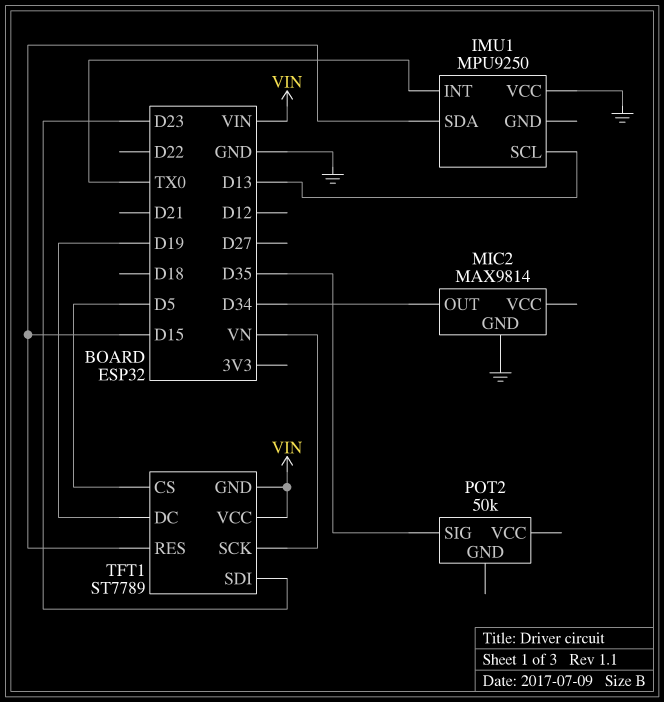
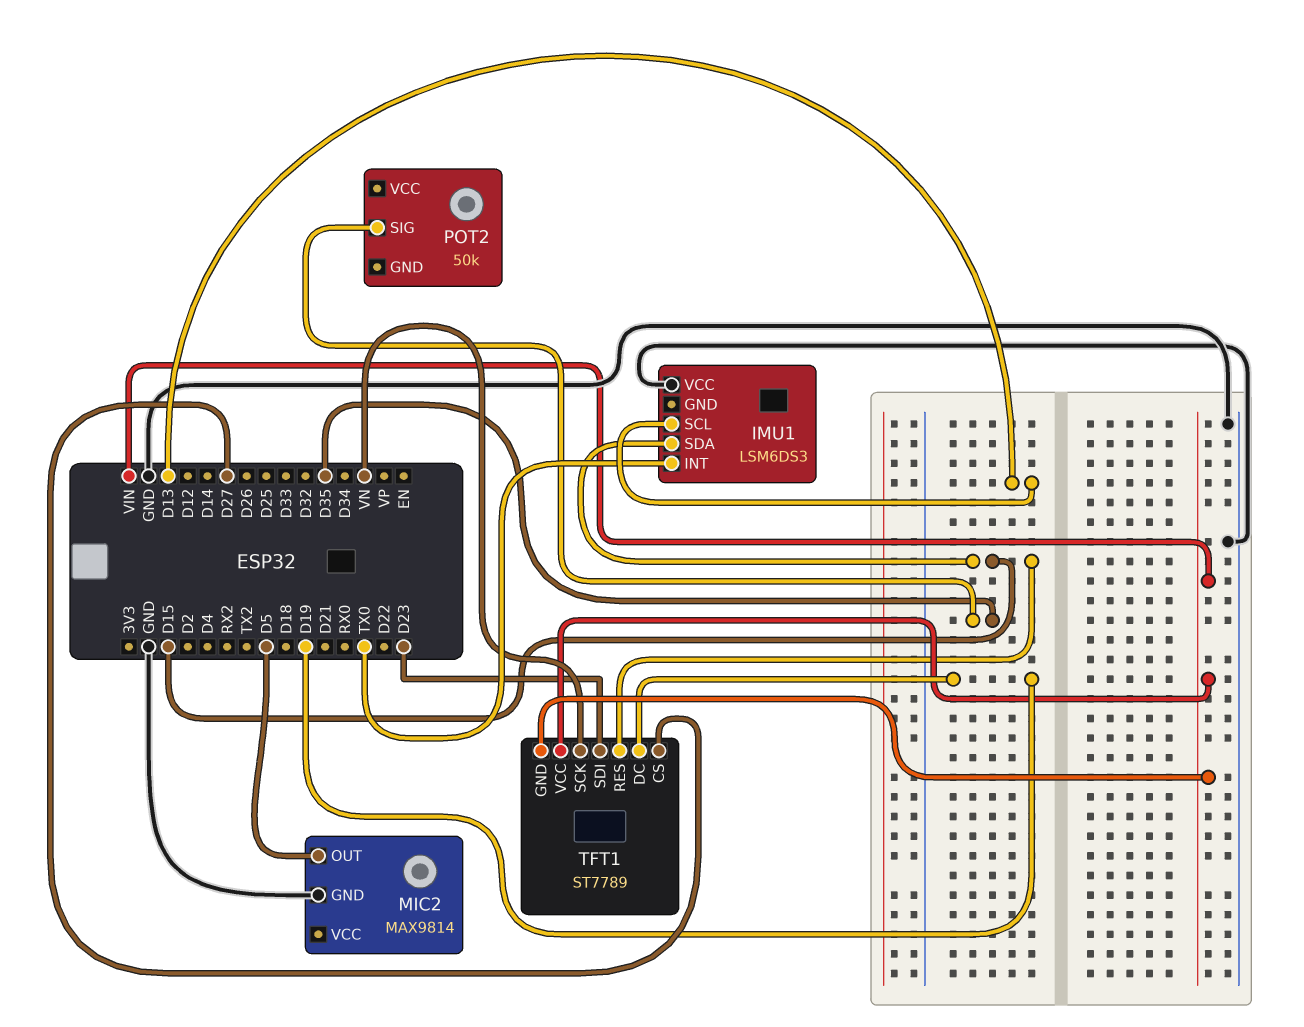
IMU1: MPU9250 -> LSM6DS3
MIC2 pin OUT: D34 -> D5
TFT1 pin CS: D5 -> D27

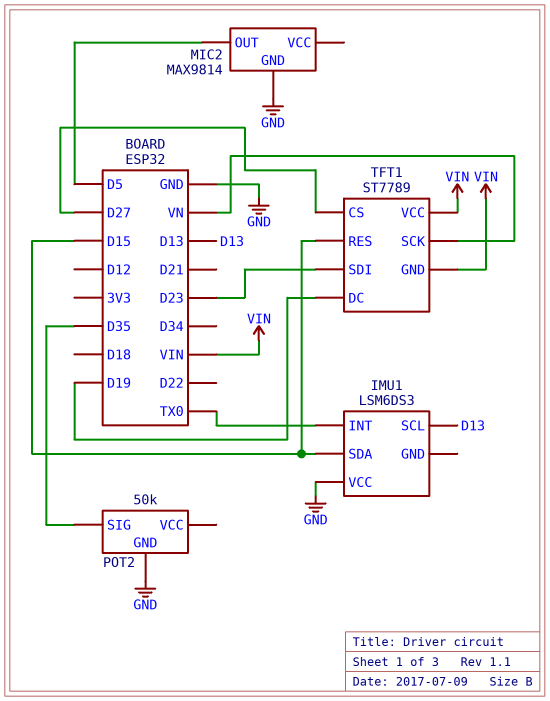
POT2 pin GND: none -> GND

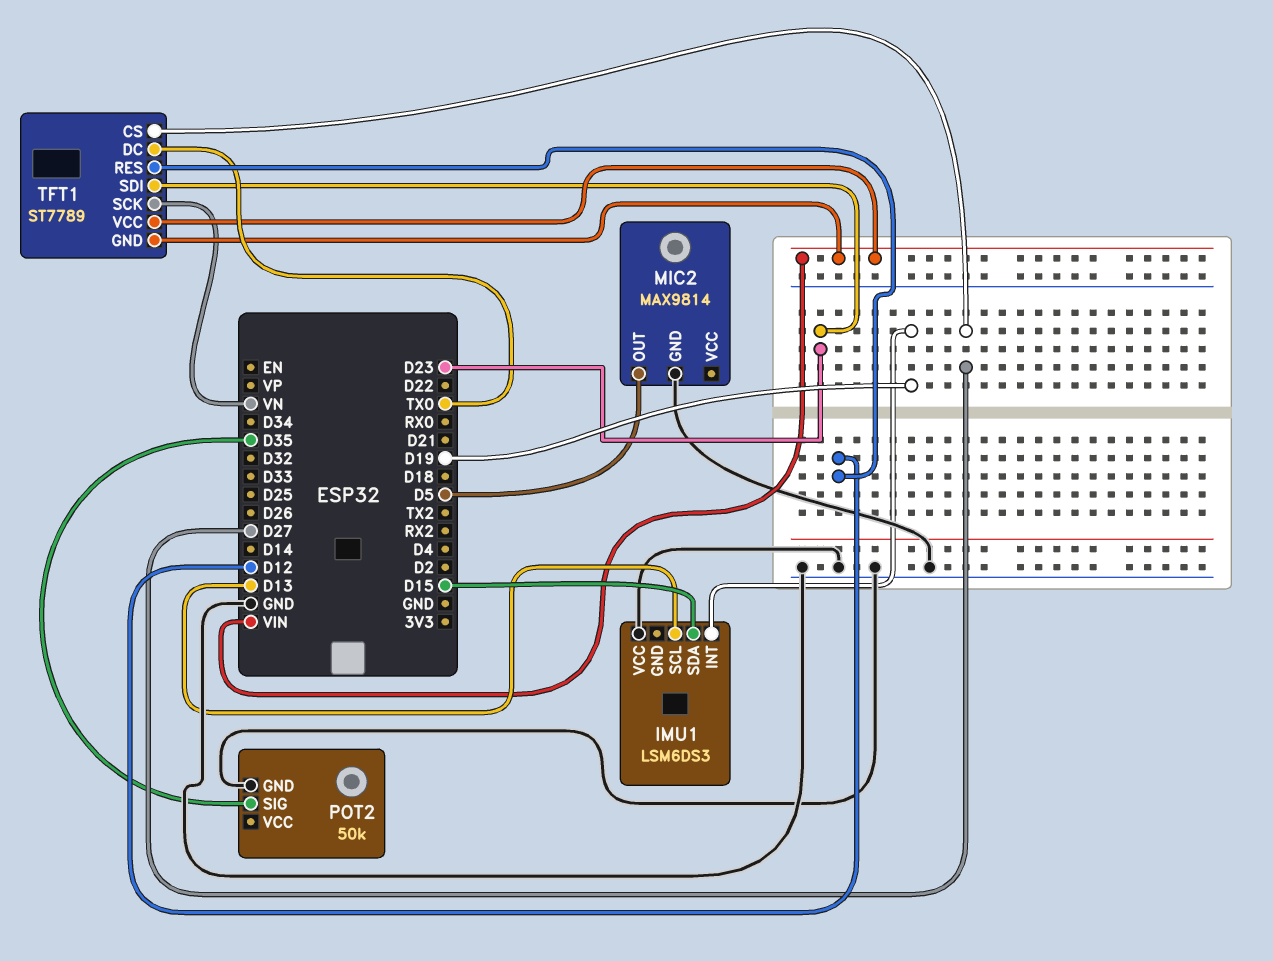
IMU1 pin INT: TX0 -> D19
TFT1 pin DC: D19 -> TX0
TFT1 pin RES: D15 -> D12

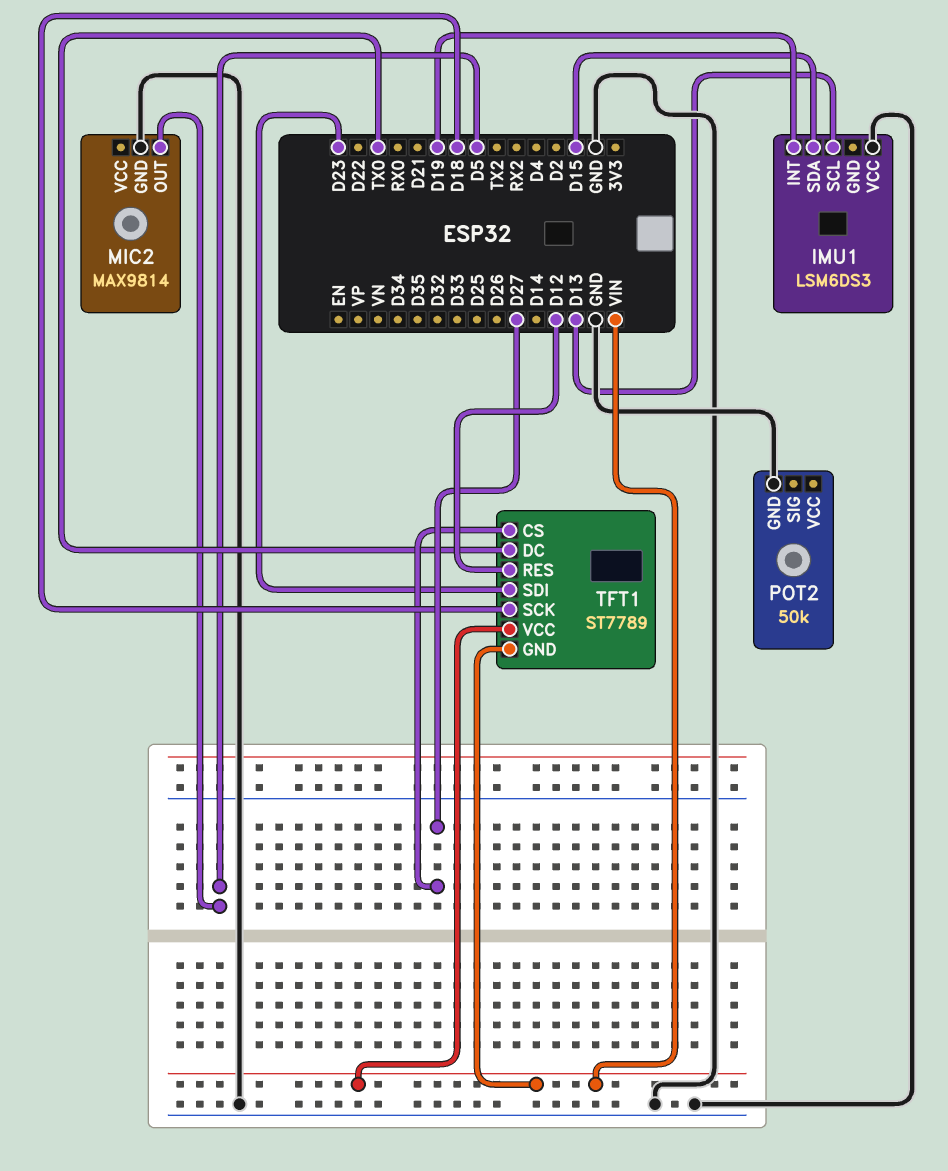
POT2 pin SIG: D35 -> none
TFT1 pin SCK: VN -> D18

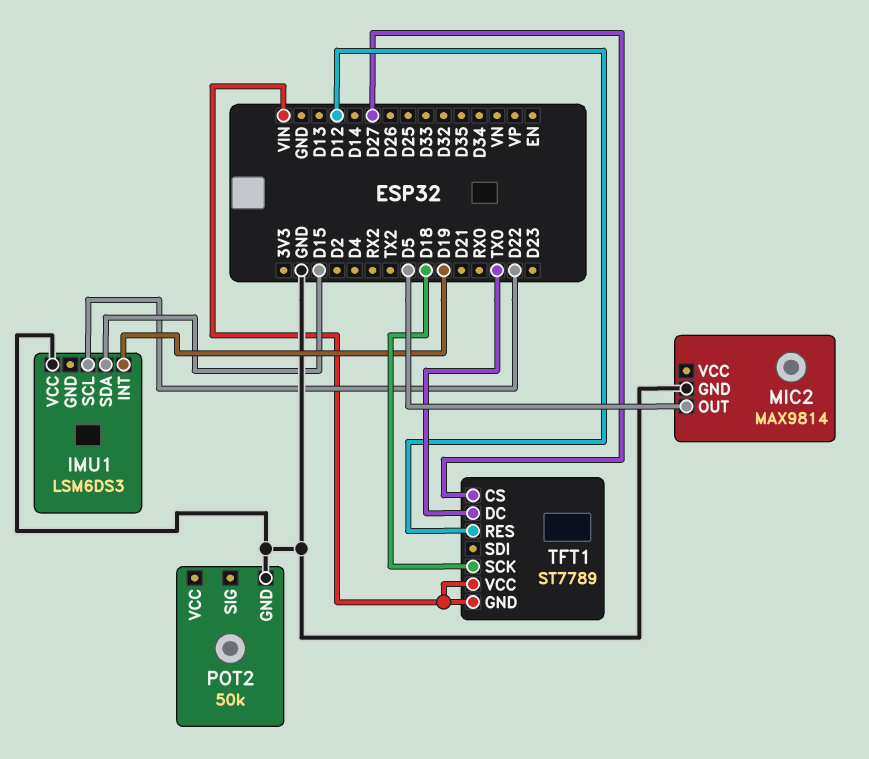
IMU1 pin SCL: D13 -> D22
TFT1 pin SDI: D23 -> none

